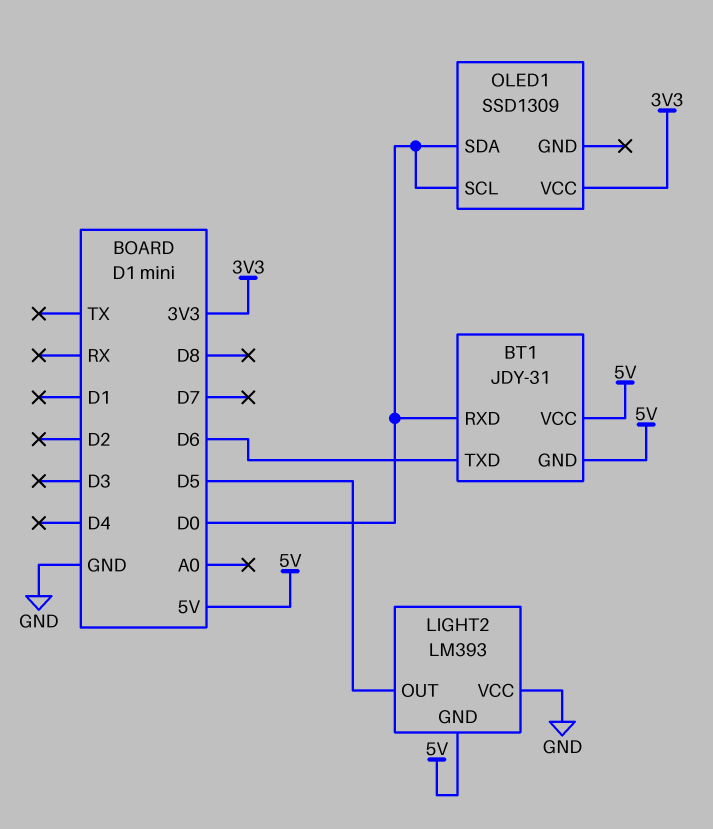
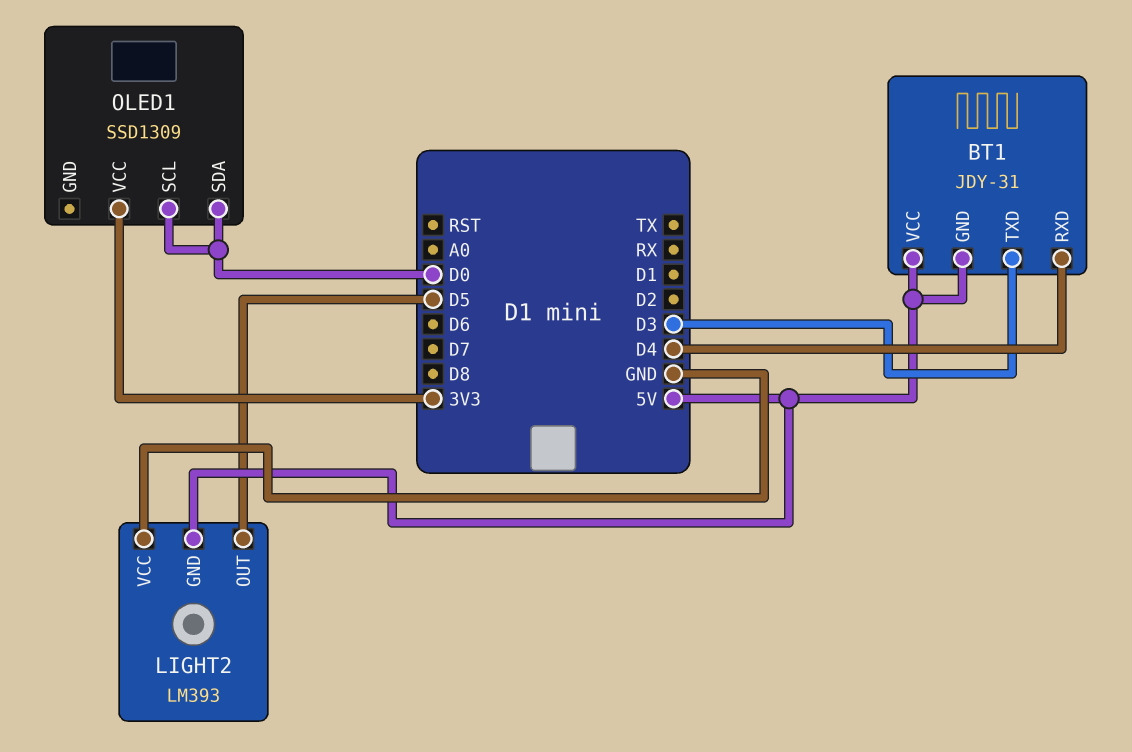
BT1 pin RXD: D0 -> D4
BT1 pin TXD: D6 -> D3

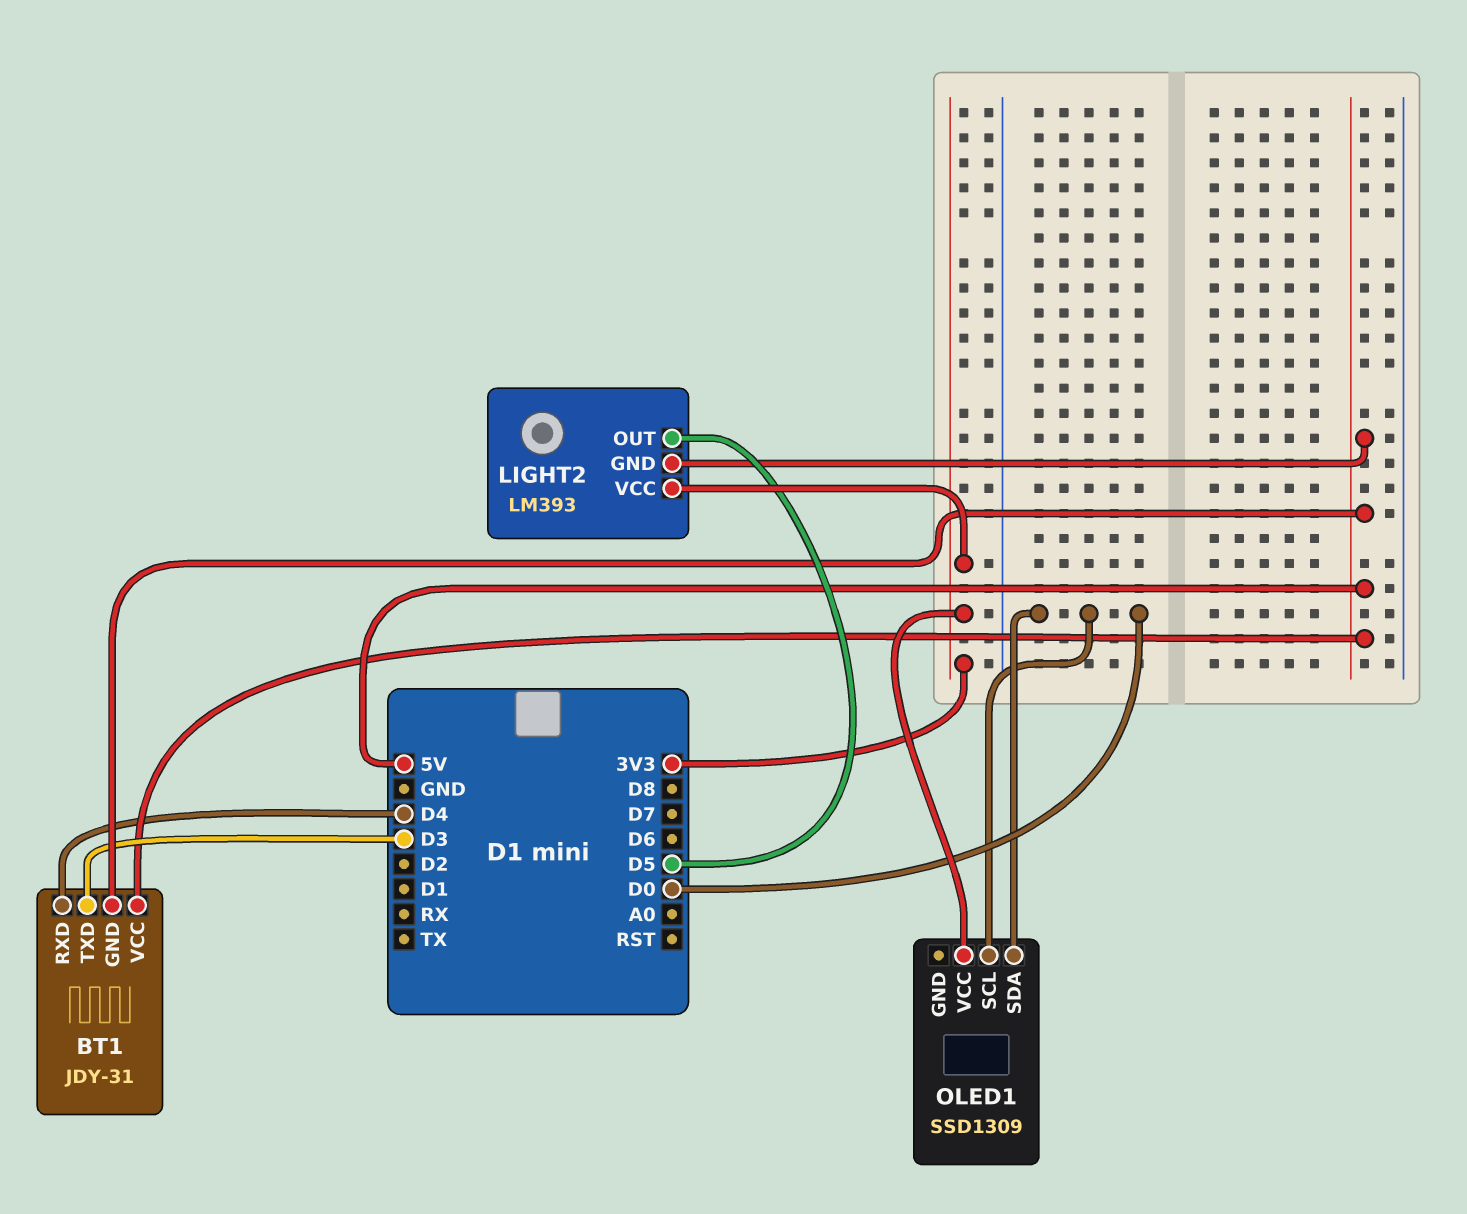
LIGHT2 pin VCC: GND -> 3V3

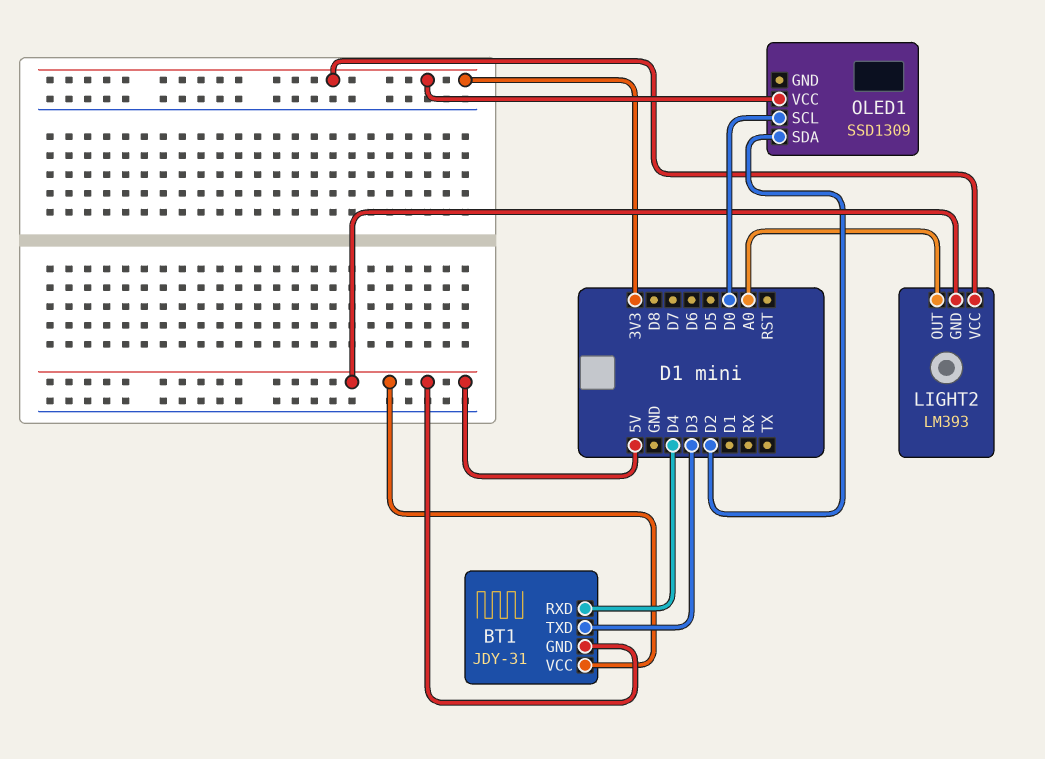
LIGHT2 pin OUT: D5 -> A0
OLED1 pin SDA: D0 -> D2

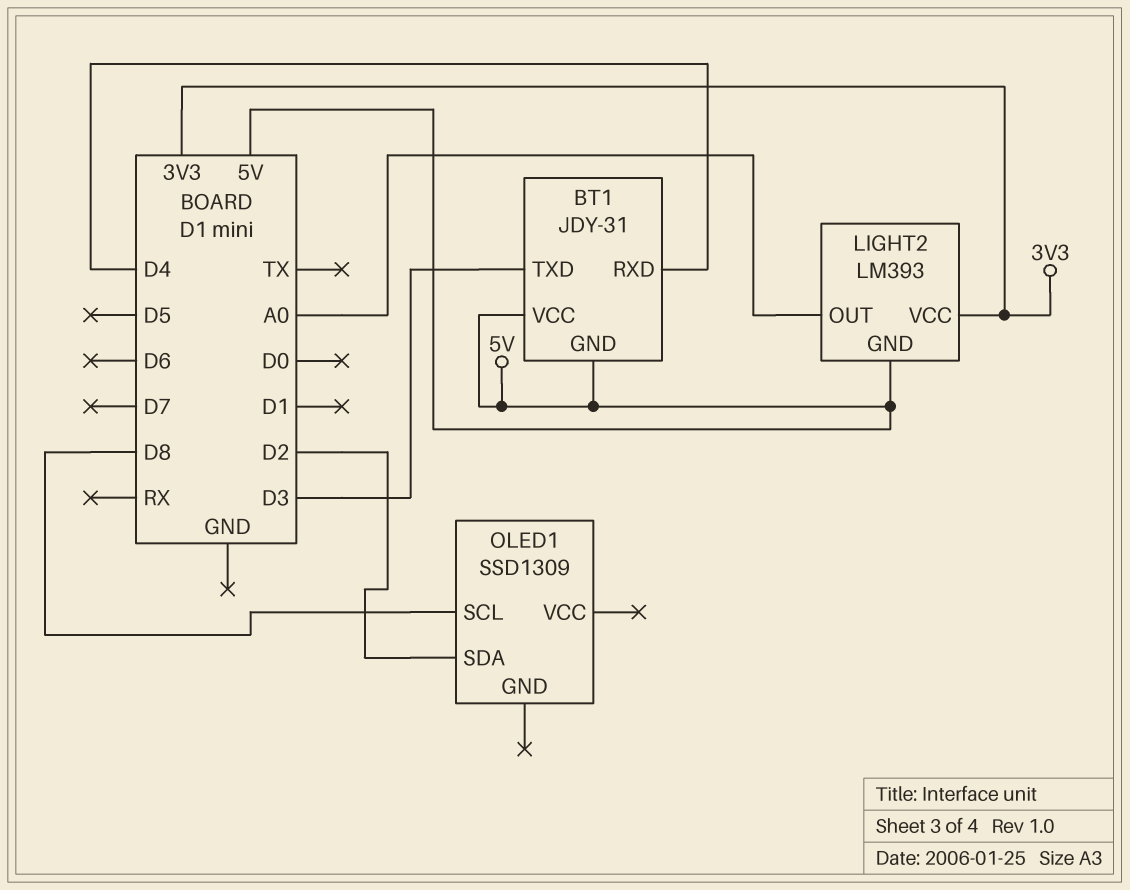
OLED1 pin SCL: D0 -> D8
OLED1 pin VCC: 3V3 -> none

